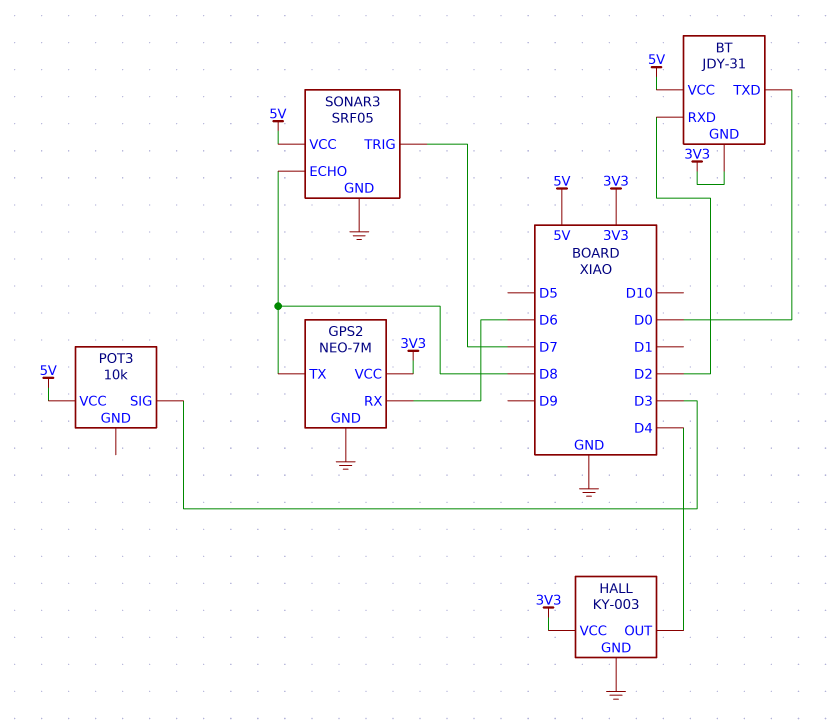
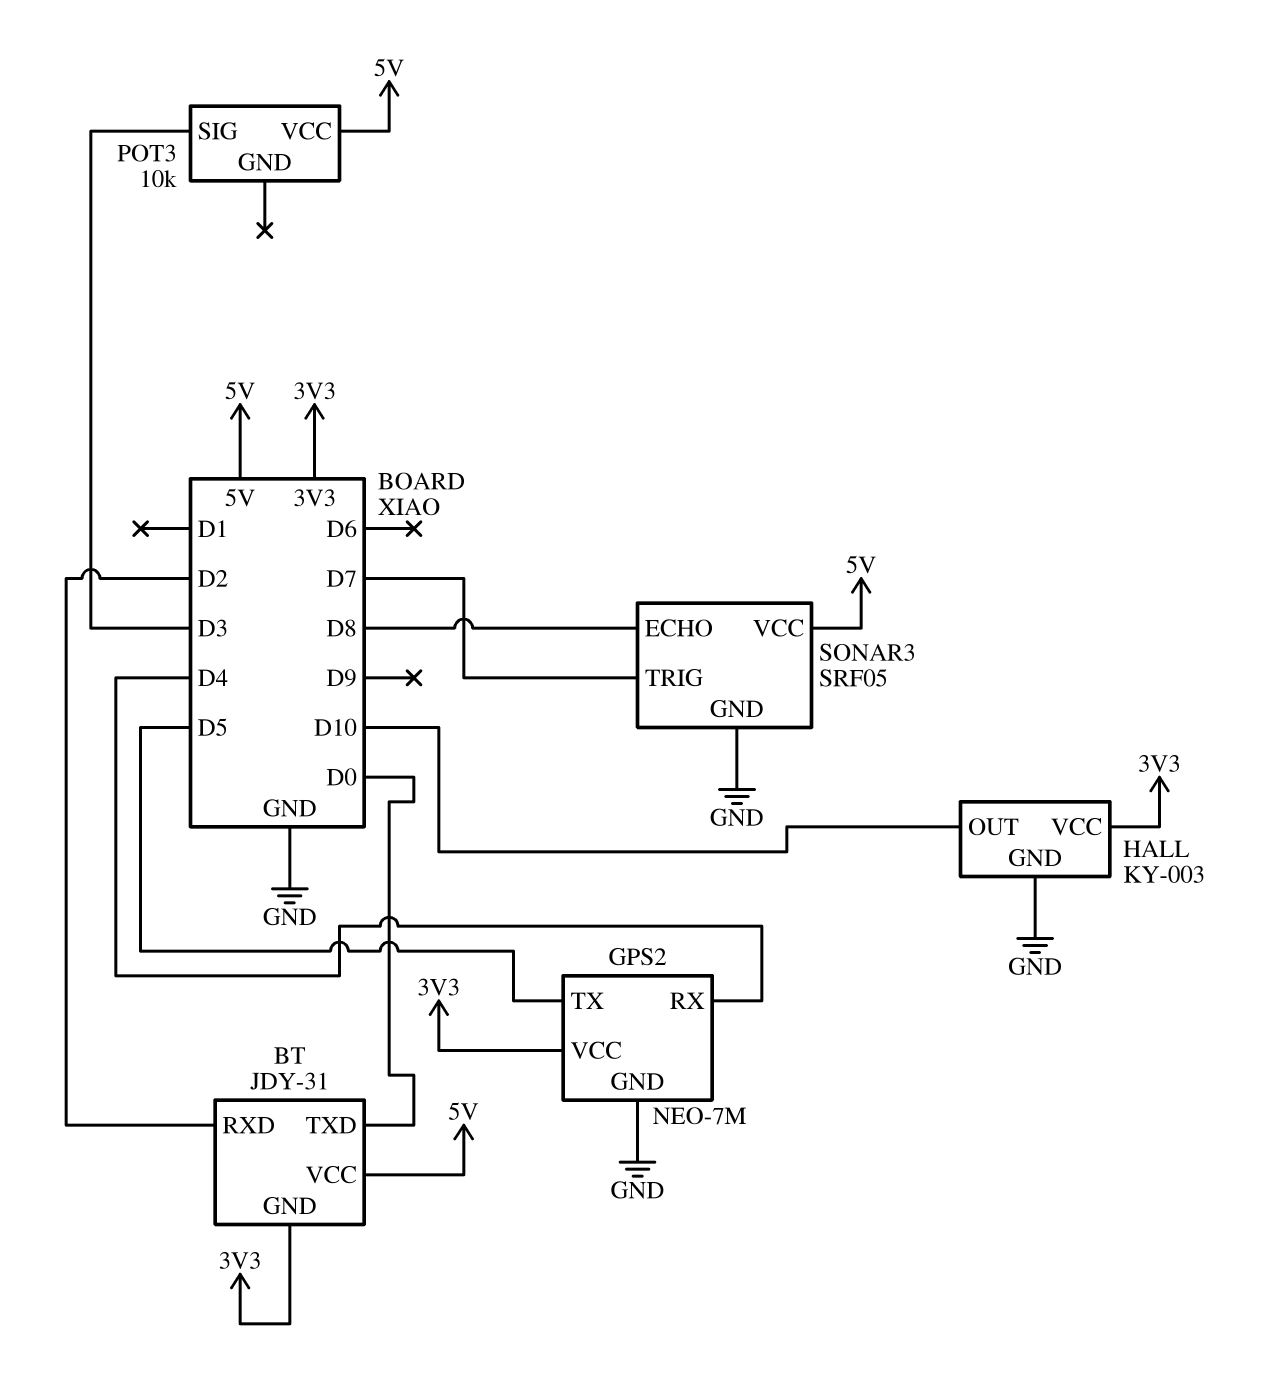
GPS2 pin RX: D6 -> D4
GPS2 pin TX: D8 -> D5
HALL pin OUT: D4 -> D10

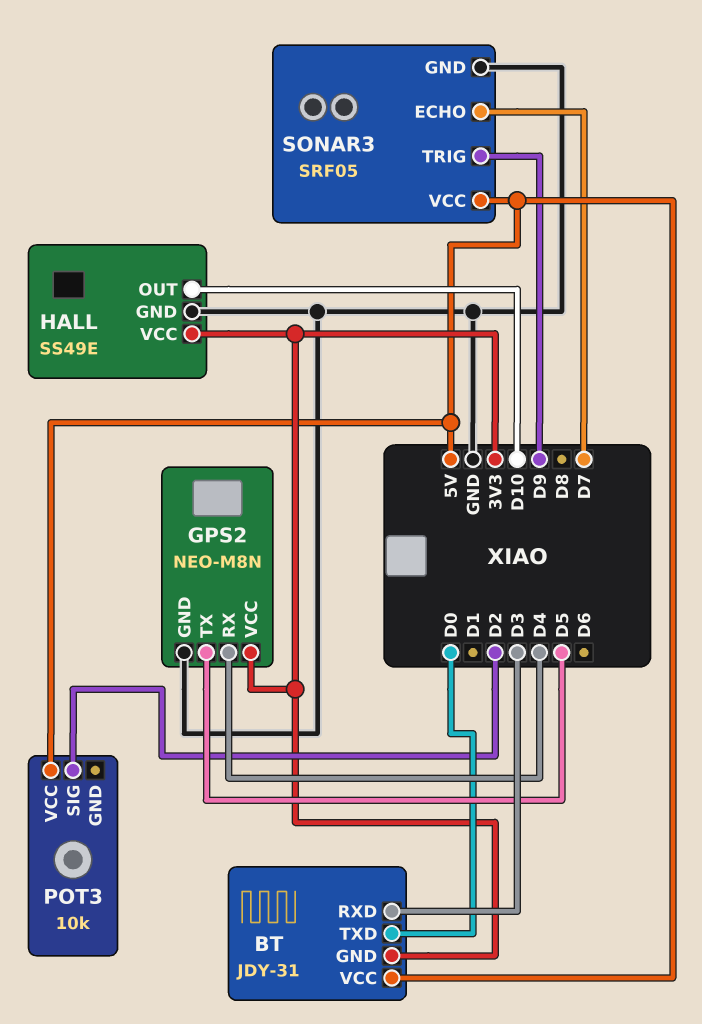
BT pin RXD: D2 -> D3
GPS2: NEO-7M -> NEO-M8N
HALL: KY-003 -> SS49E
POT3 pin SIG: D3 -> D2
SONAR3 pin ECHO: D8 -> D7
SONAR3 pin TRIG: D7 -> D9

